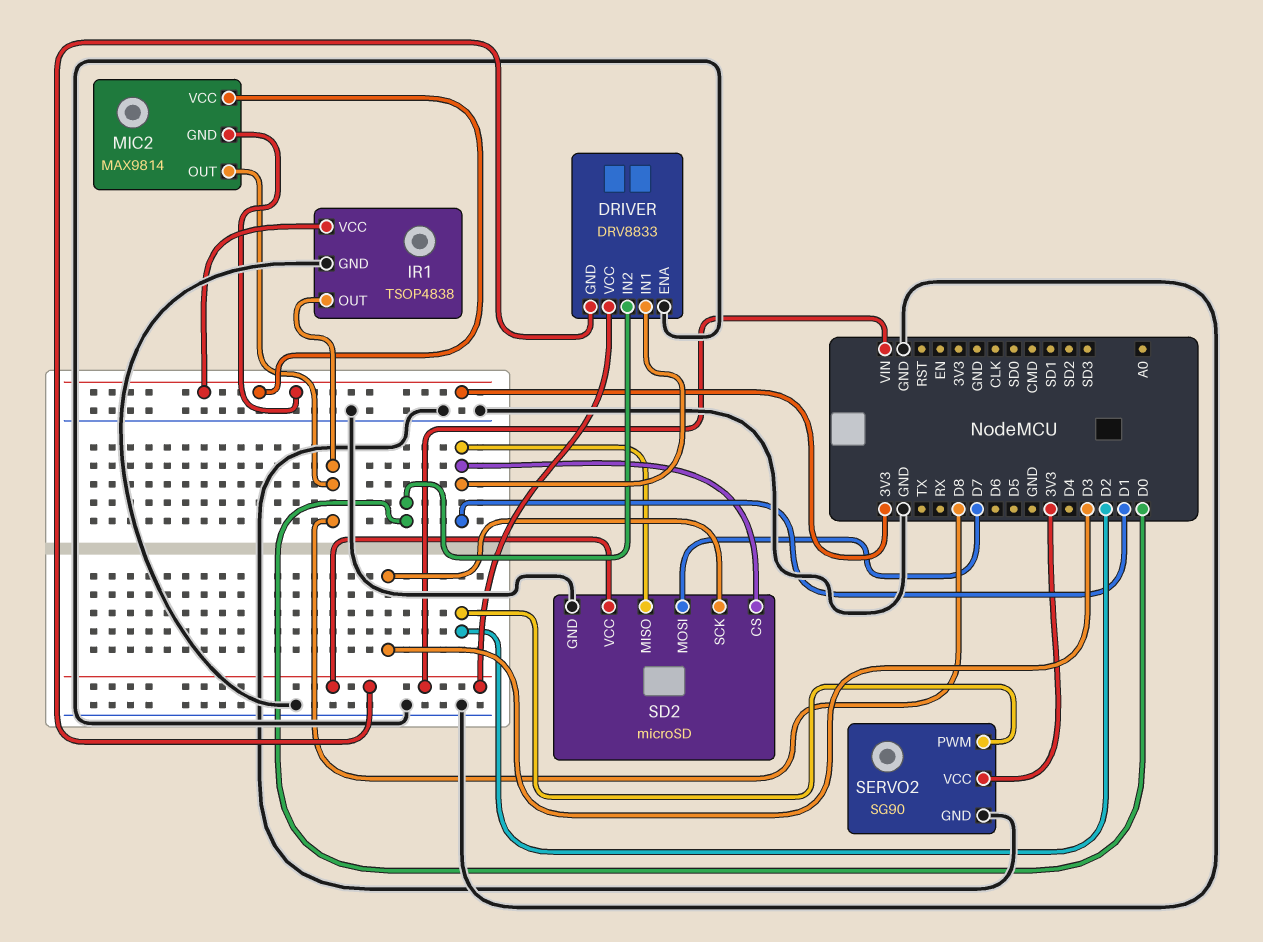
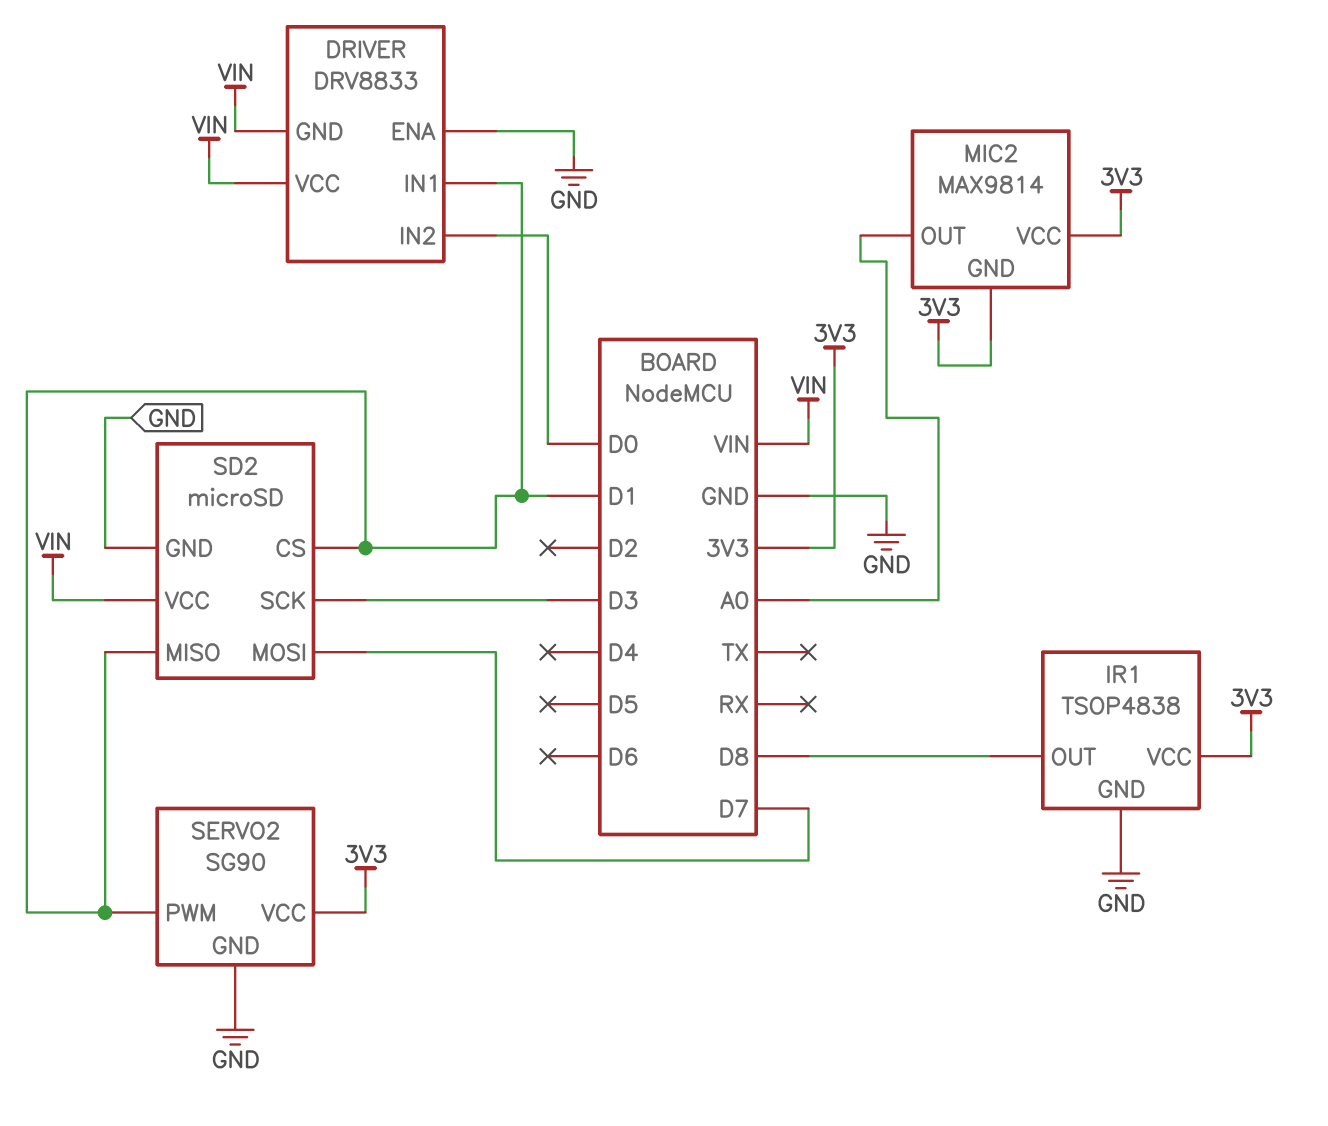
MIC2 pin OUT: D8 -> A0
SERVO2 pin PWM: D2 -> D1

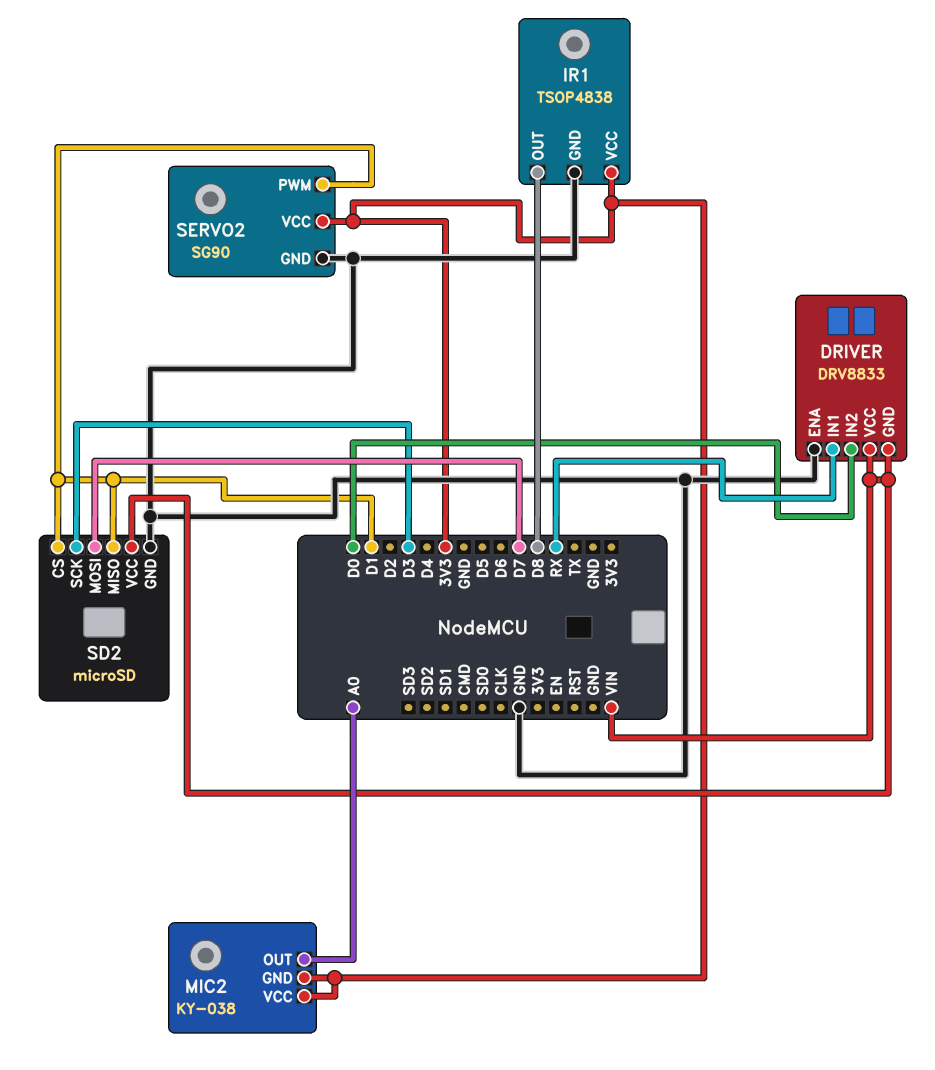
DRIVER pin IN1: D1 -> RX
MIC2: MAX9814 -> KY-038

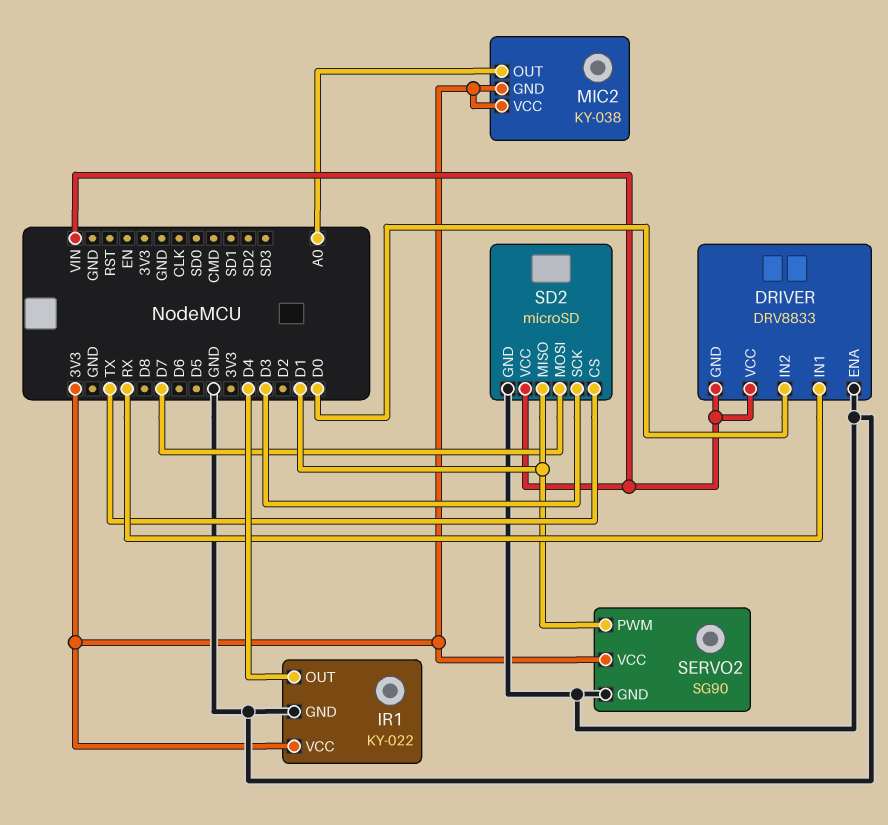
IR1: TSOP4838 -> KY-022
IR1 pin OUT: D8 -> D4
SD2 pin CS: D1 -> TX

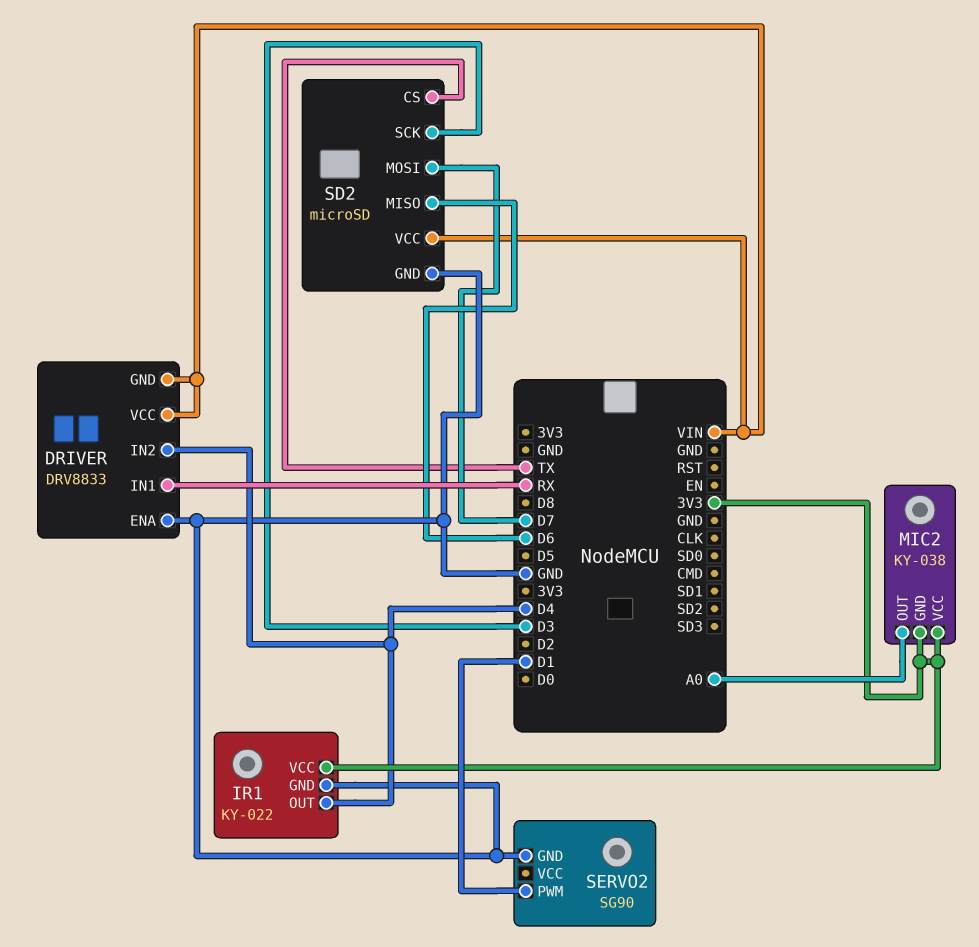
DRIVER pin IN2: D0 -> D4
SD2 pin MISO: D1 -> D6
SERVO2 pin VCC: 3V3 -> none

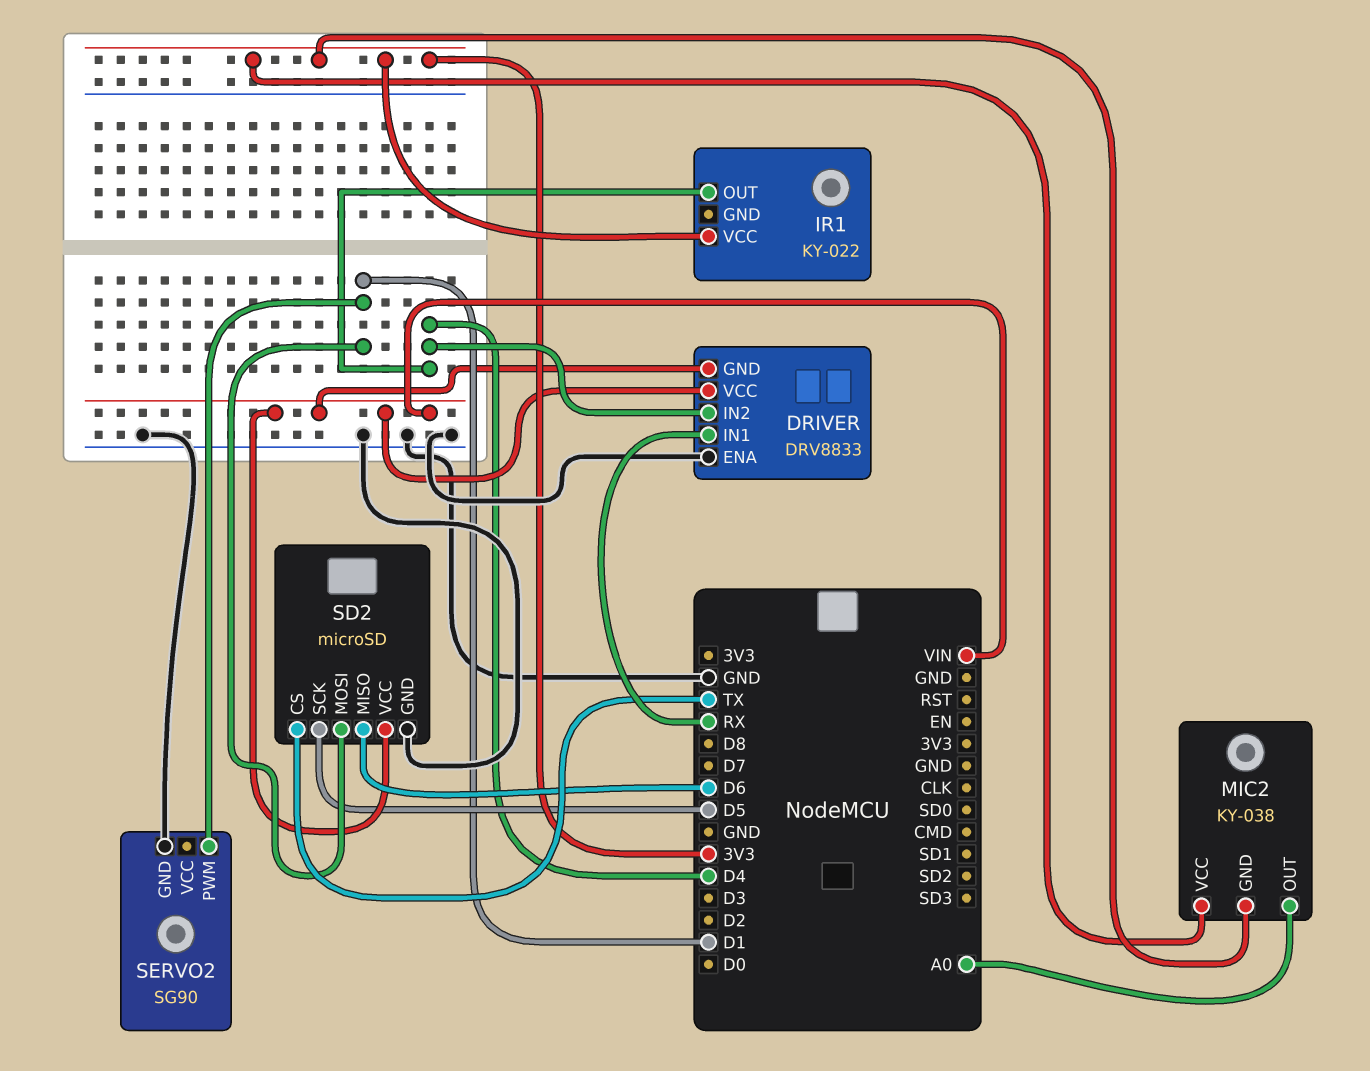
IR1 pin GND: GND -> none
SD2 pin MOSI: D7 -> D1
SD2 pin SCK: D3 -> D5

